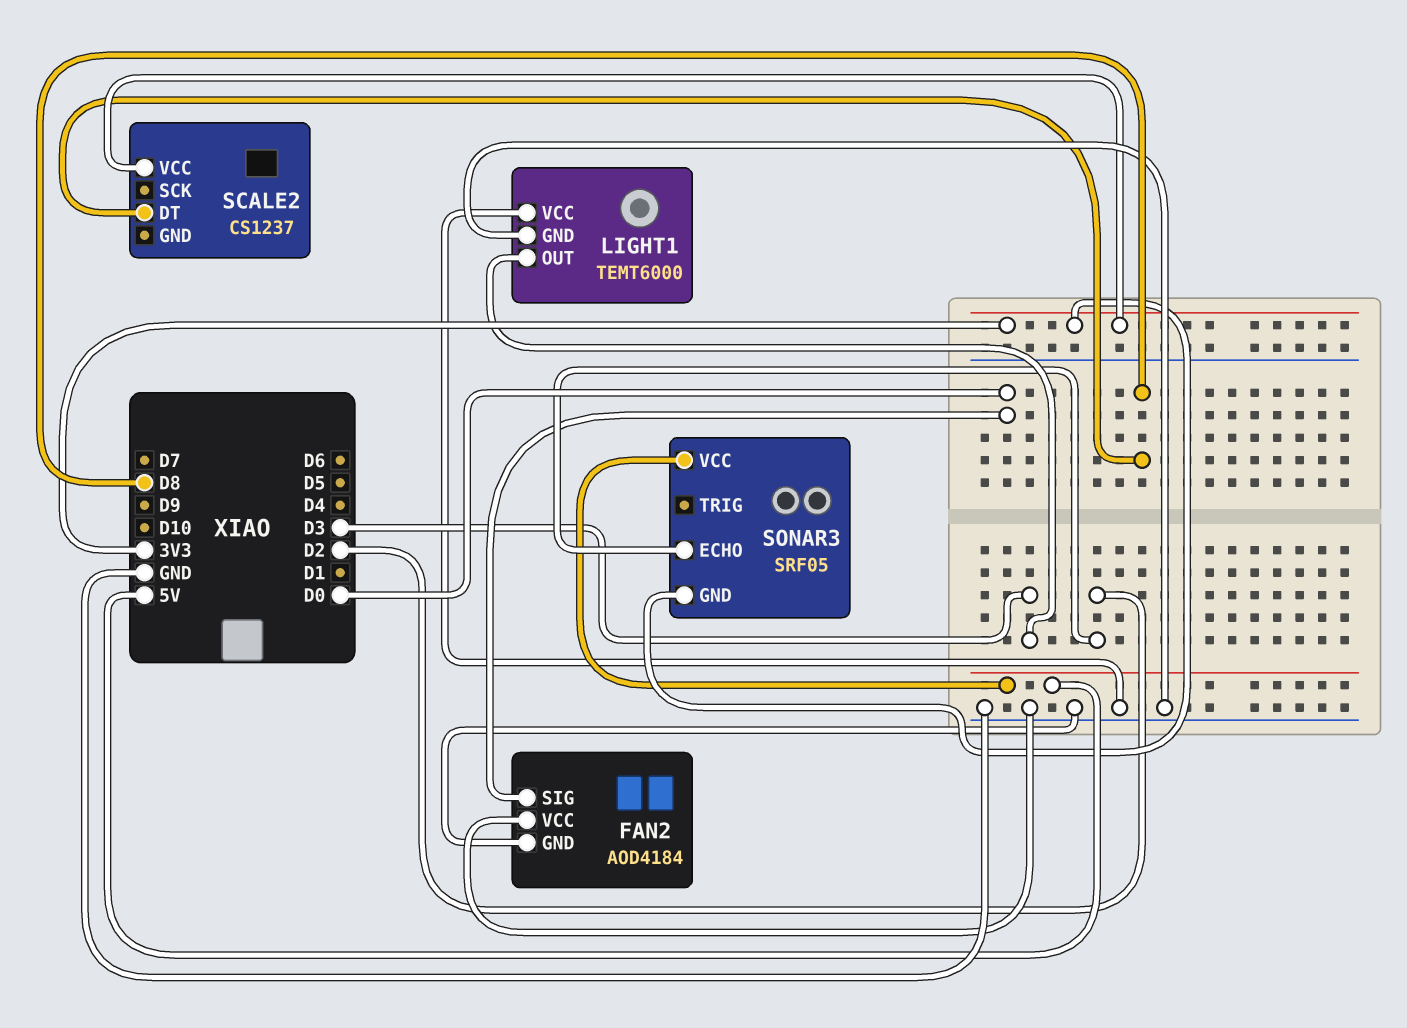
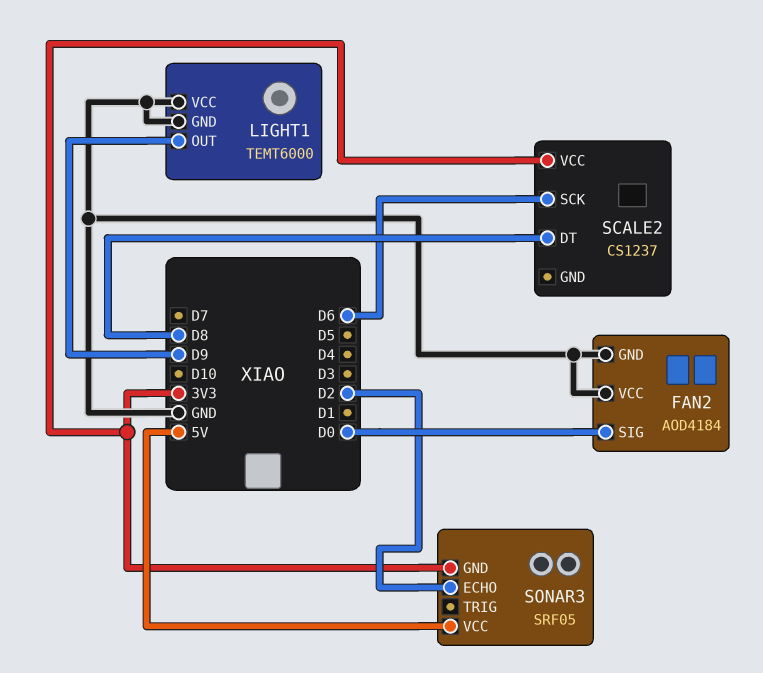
LIGHT1 pin OUT: D3 -> D9
SCALE2 pin SCK: none -> D6

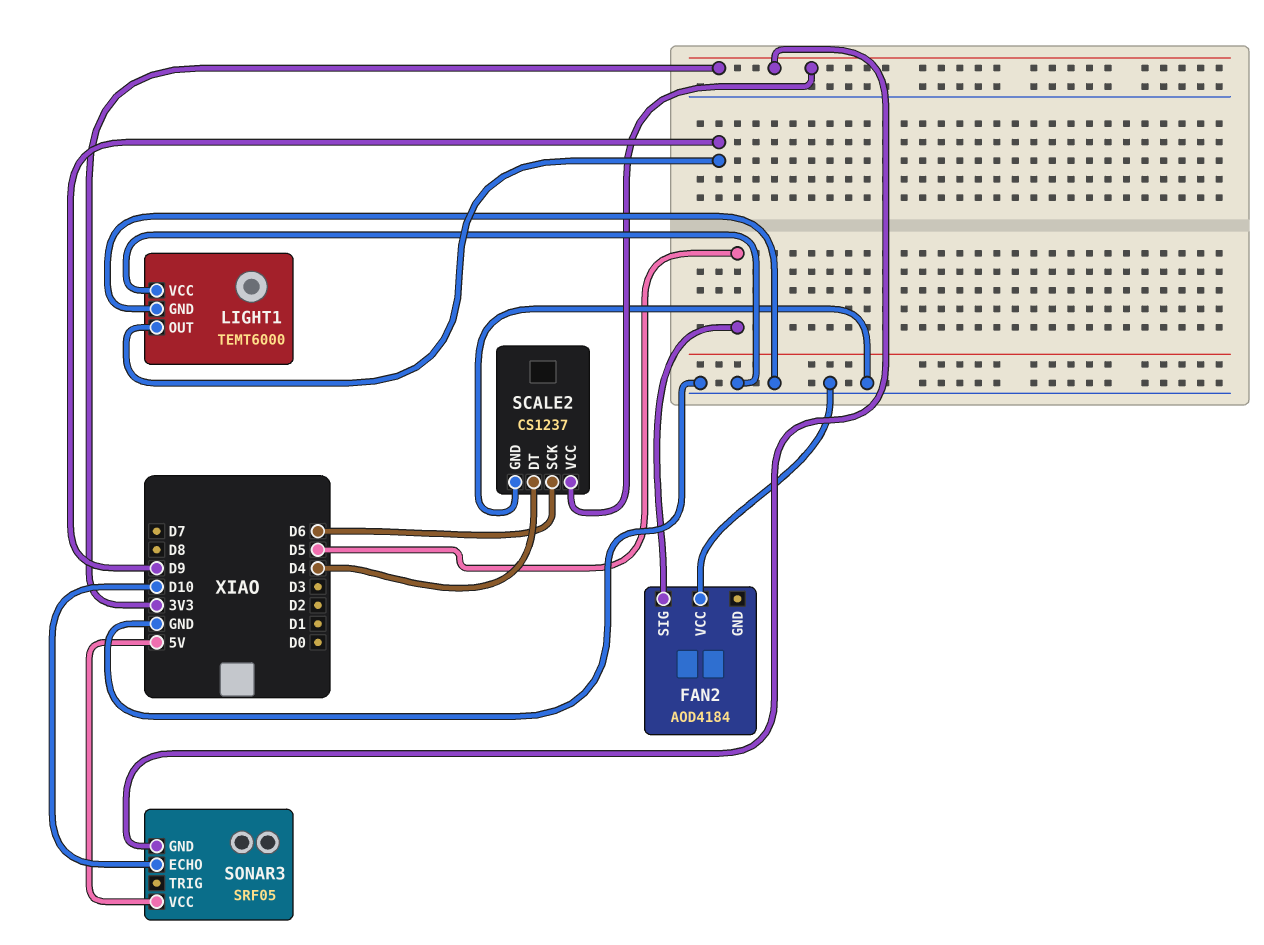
FAN2 pin GND: GND -> none
FAN2 pin SIG: D0 -> D5
SCALE2 pin DT: D8 -> D4
SCALE2 pin GND: none -> GND
SONAR3 pin ECHO: D2 -> D10

